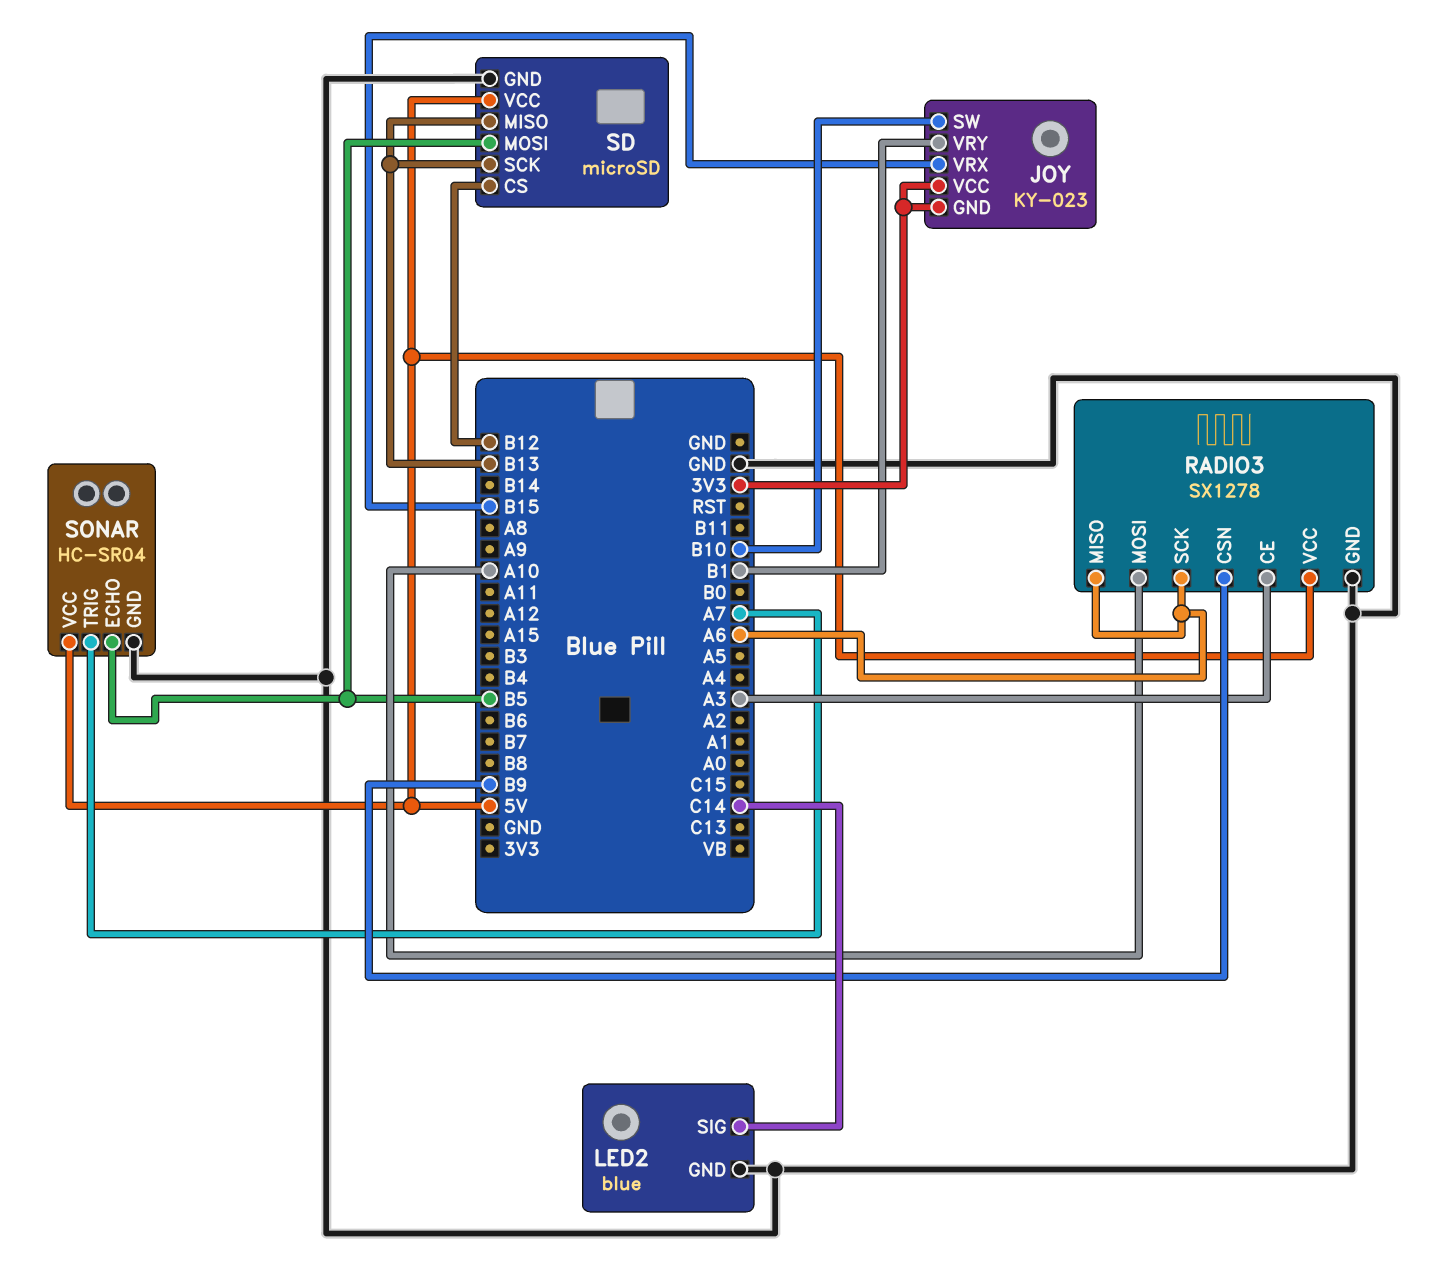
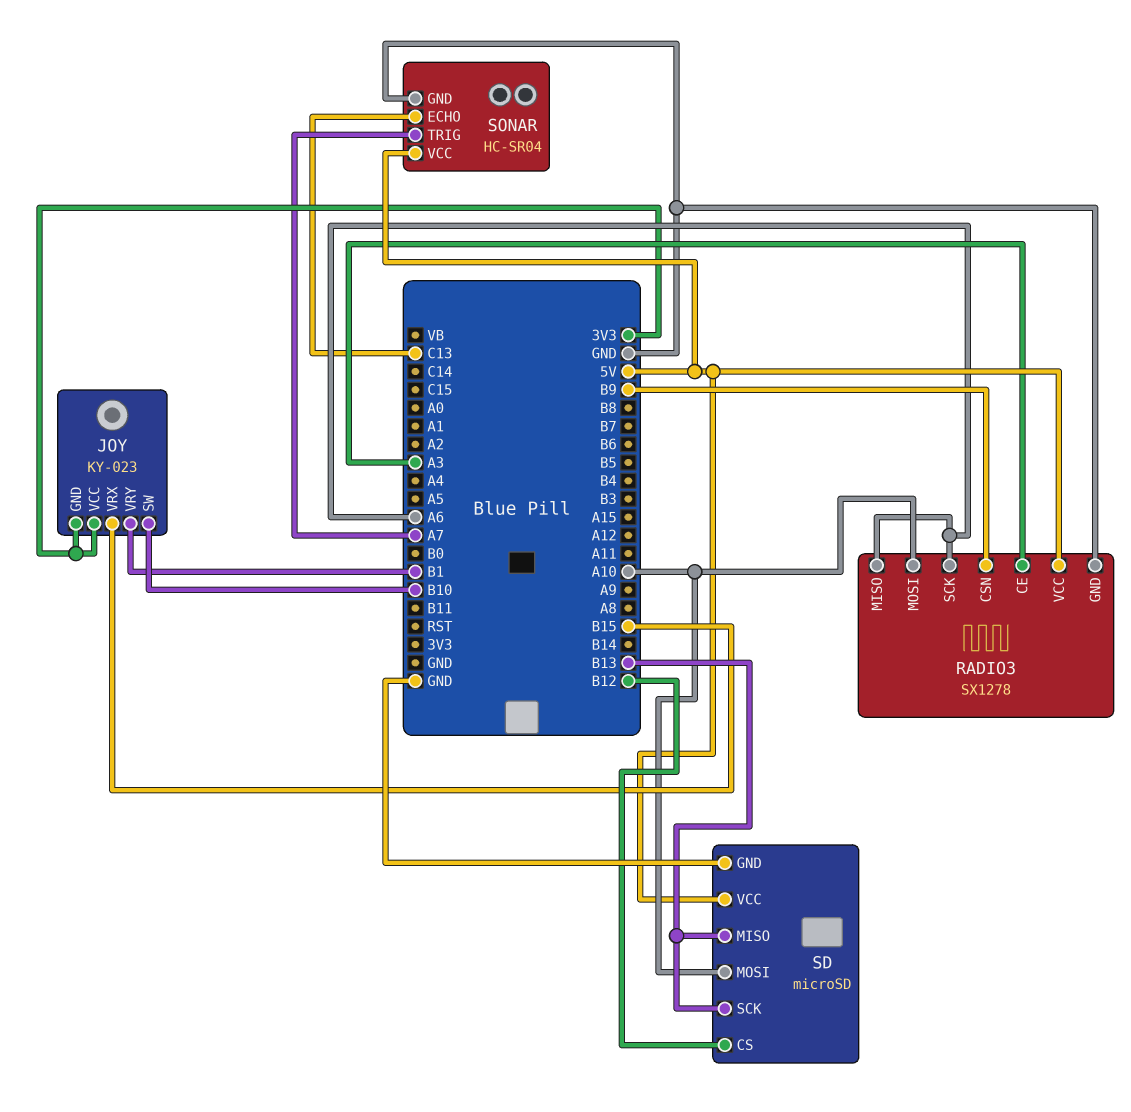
LED2: blue -> none
LED2 pin GND: GND -> none
LED2 pin SIG: C14 -> none
SD pin MOSI: B5 -> A10
SONAR pin ECHO: B5 -> C13

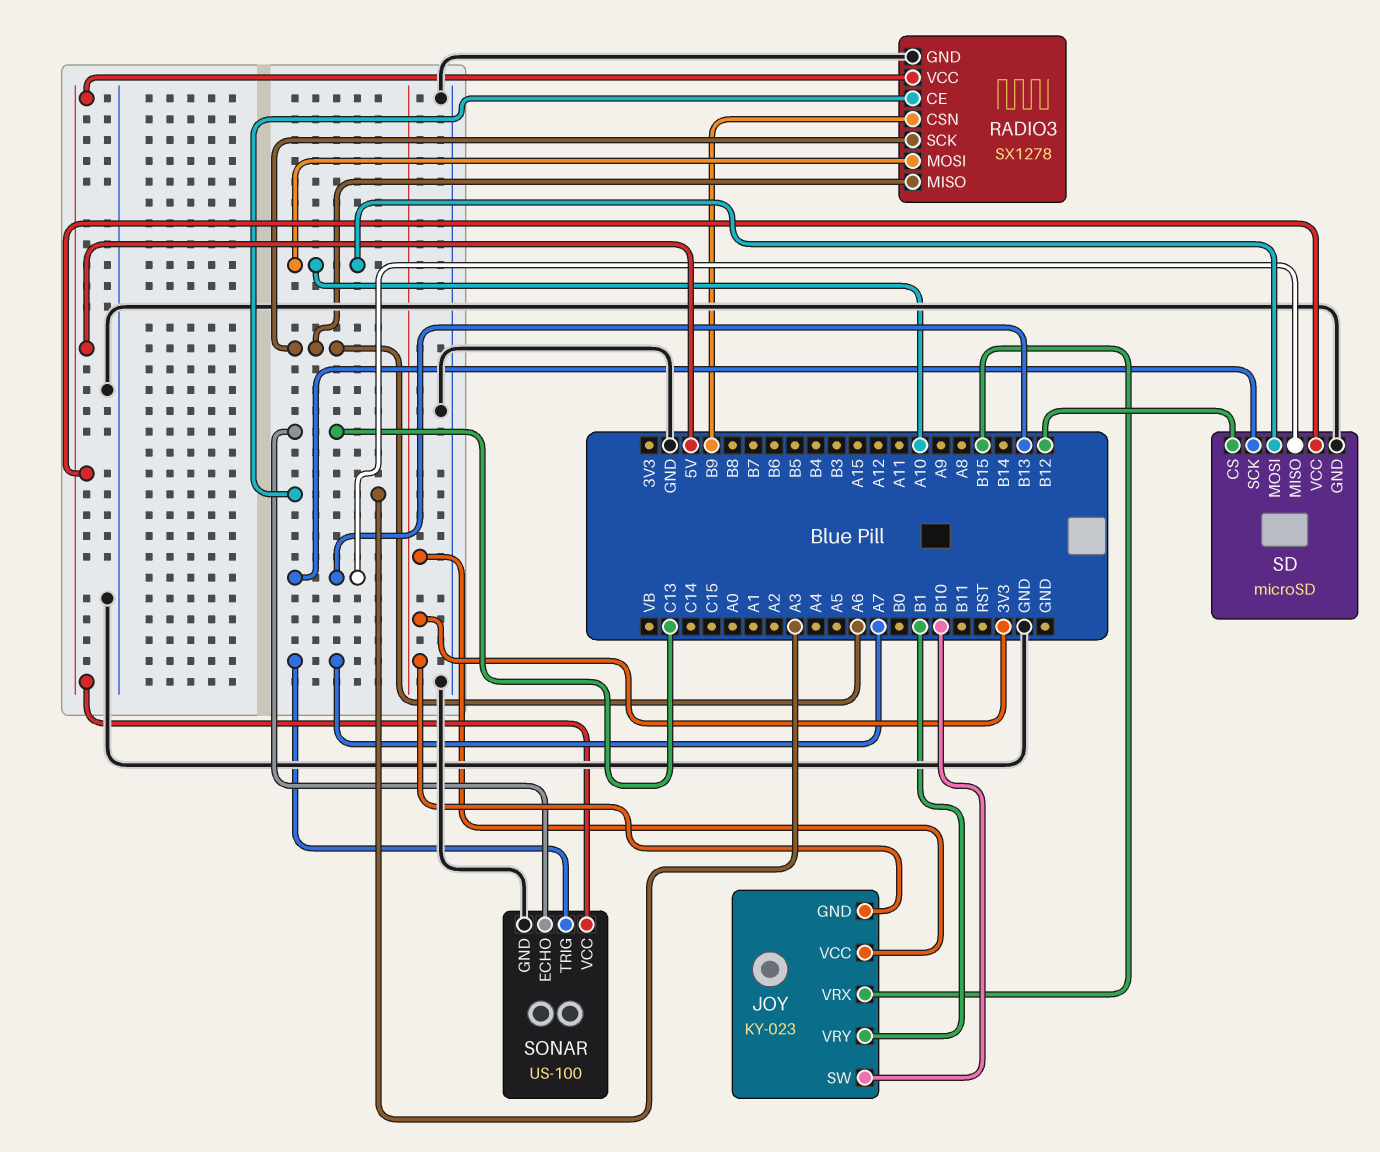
SONAR: HC-SR04 -> US-100

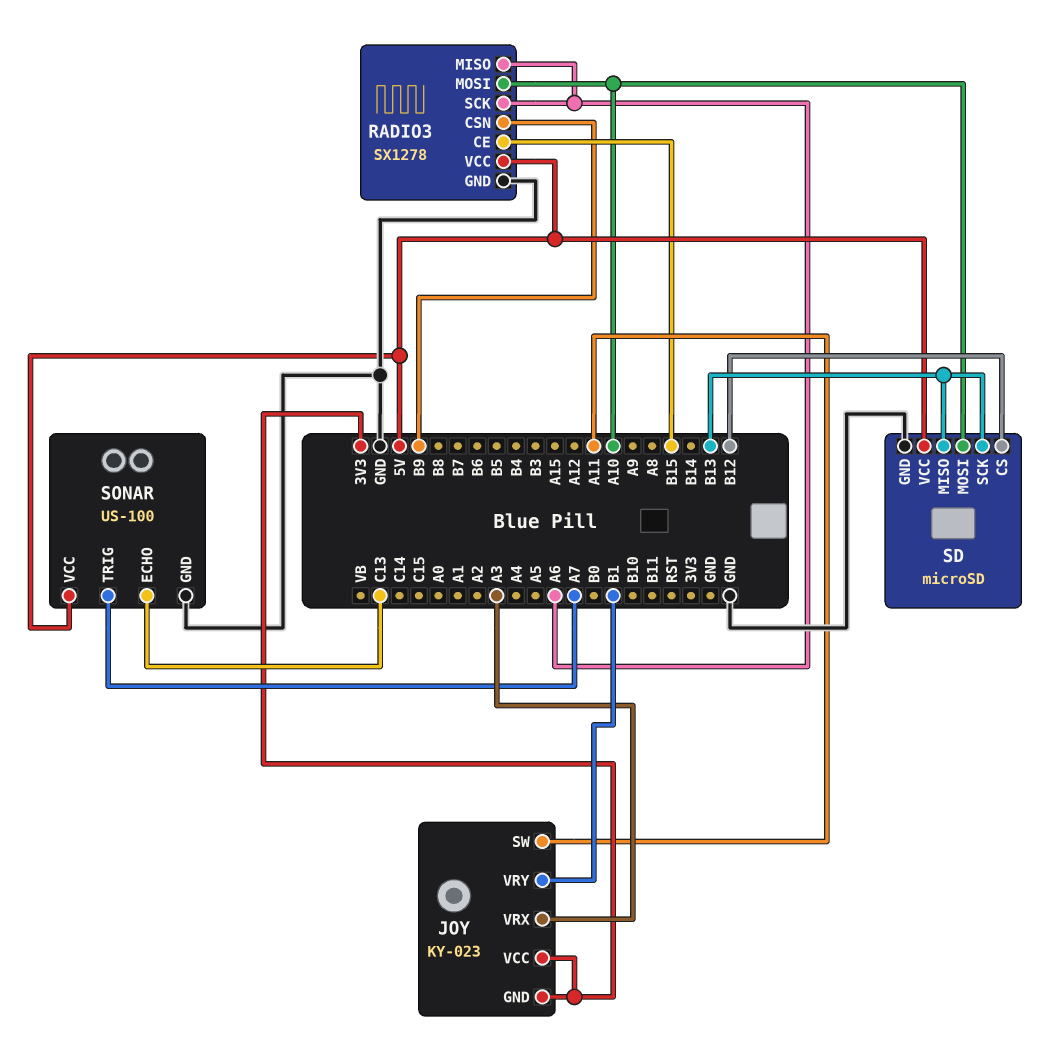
JOY pin SW: B10 -> A11
JOY pin VRX: B15 -> A3
RADIO3 pin CE: A3 -> B15

